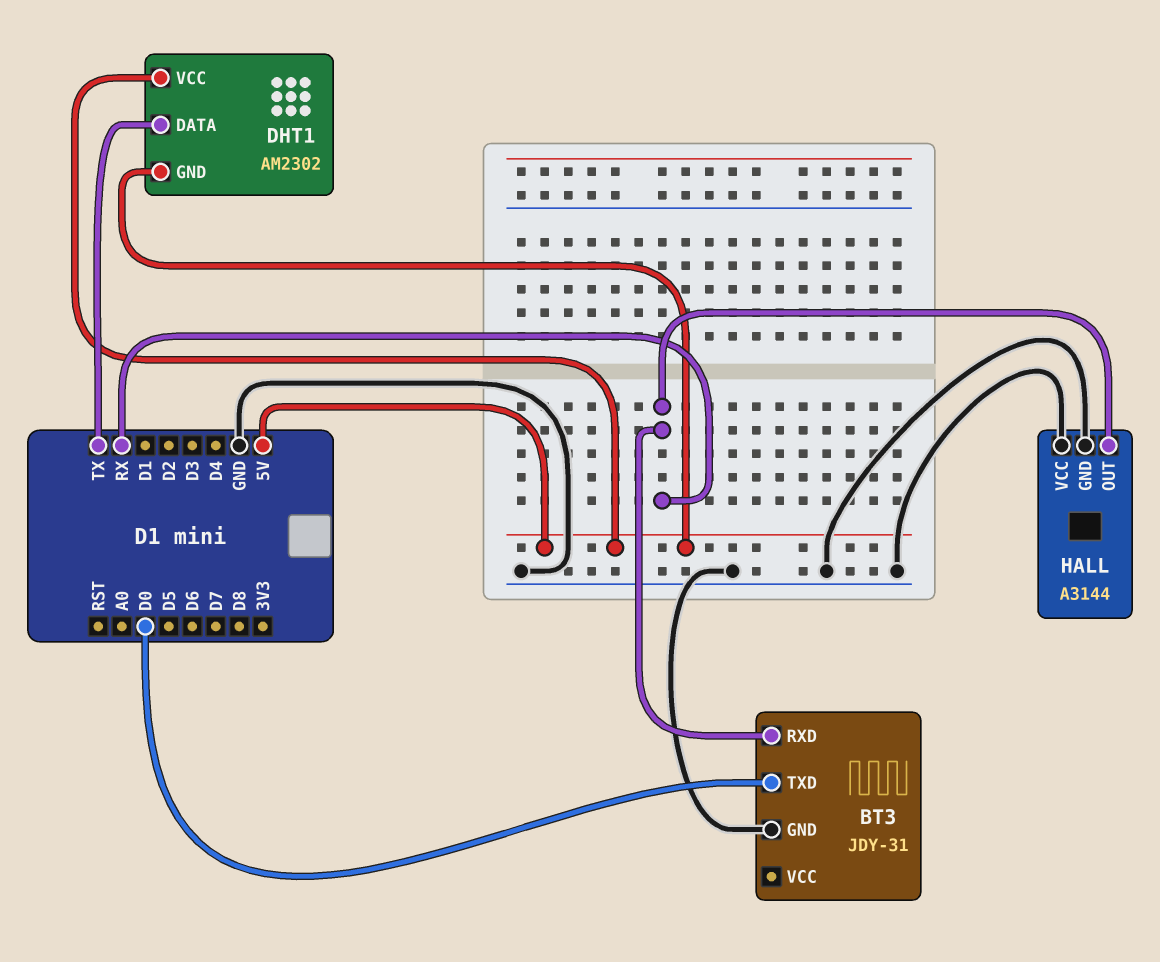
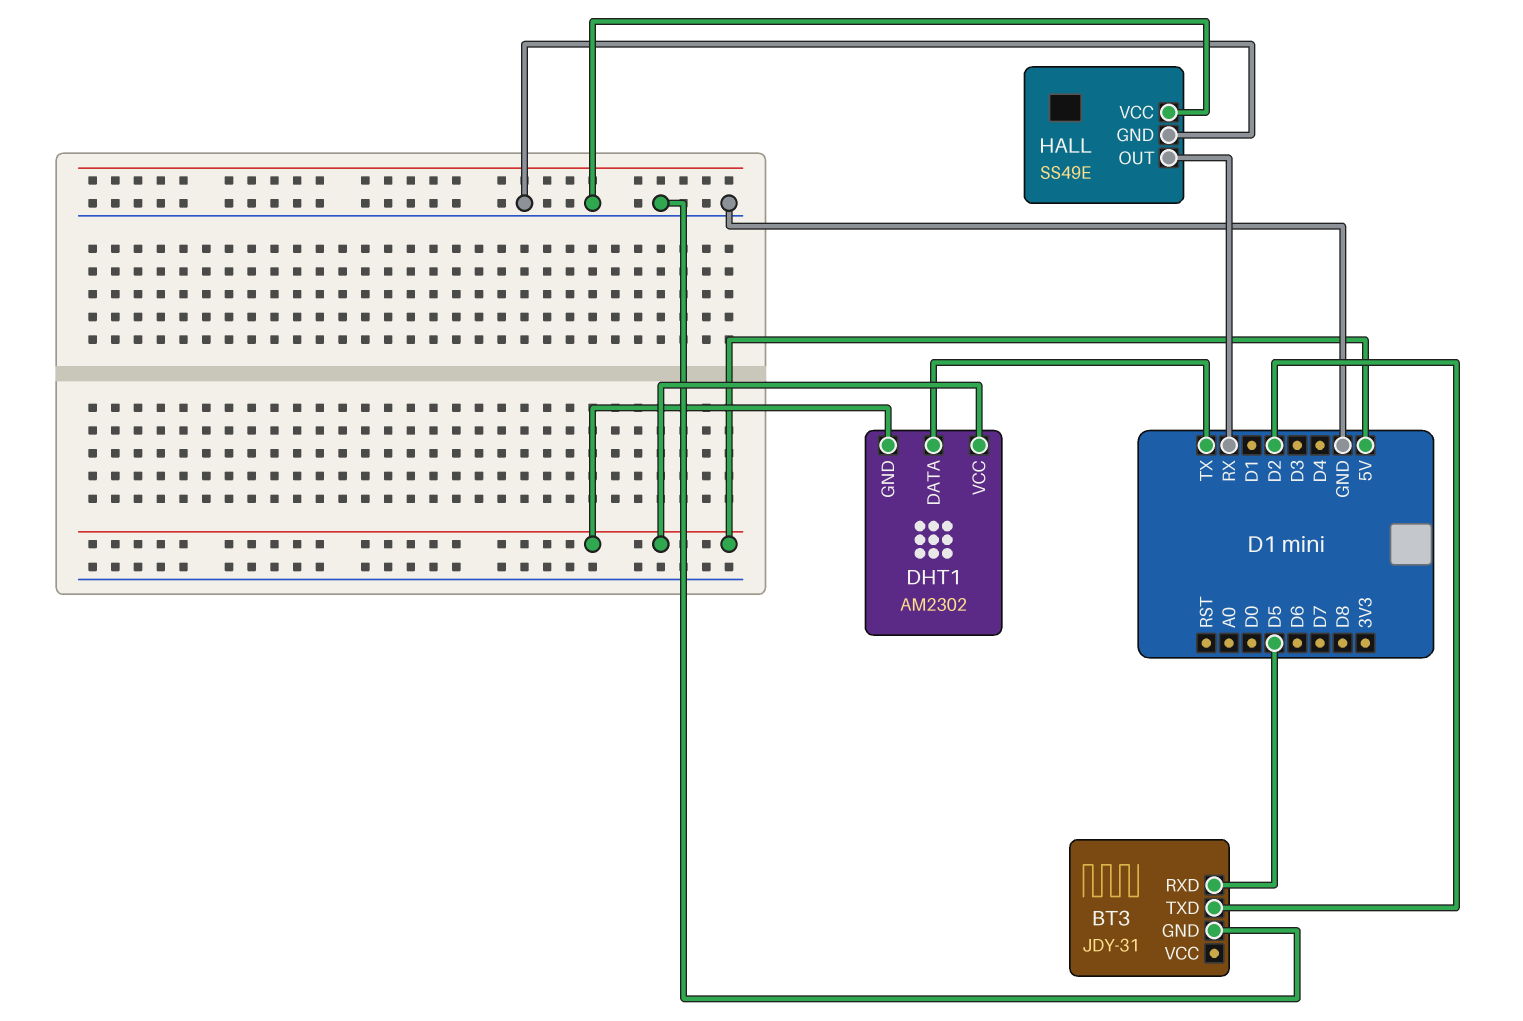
BT3 pin RXD: RX -> D5
BT3 pin TXD: D0 -> D2
HALL: A3144 -> SS49E

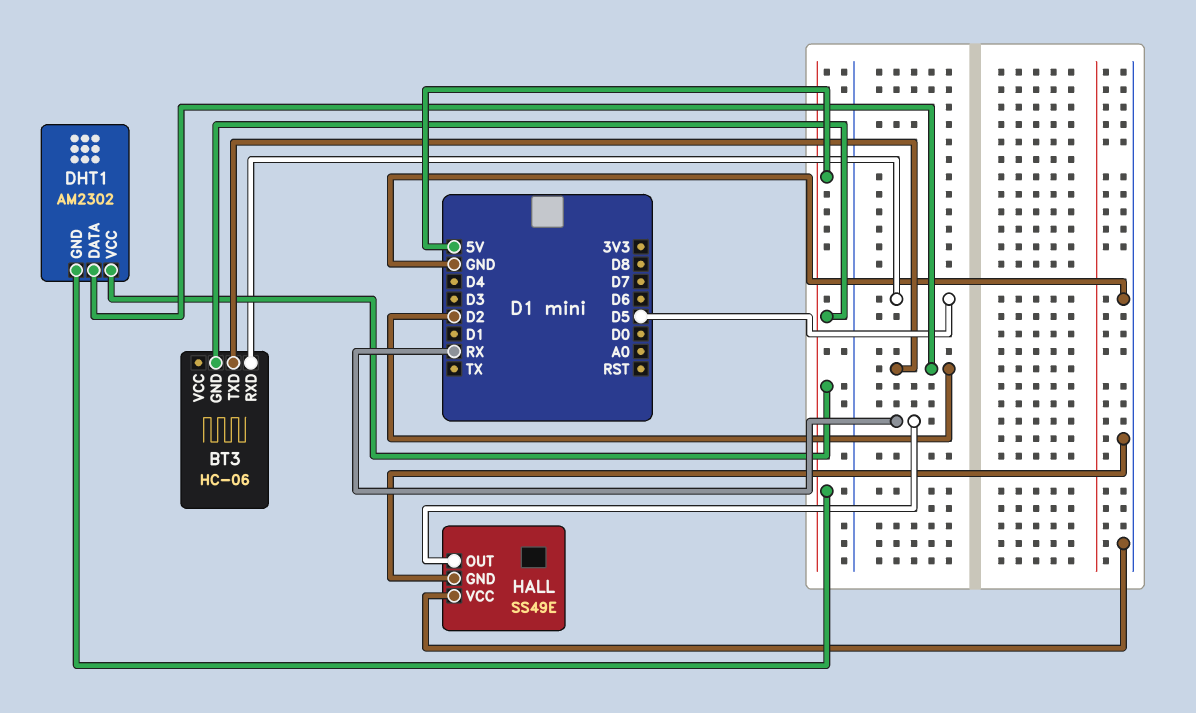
BT3: JDY-31 -> HC-06
BT3 pin GND: GND -> 5V
DHT1 pin DATA: TX -> D2

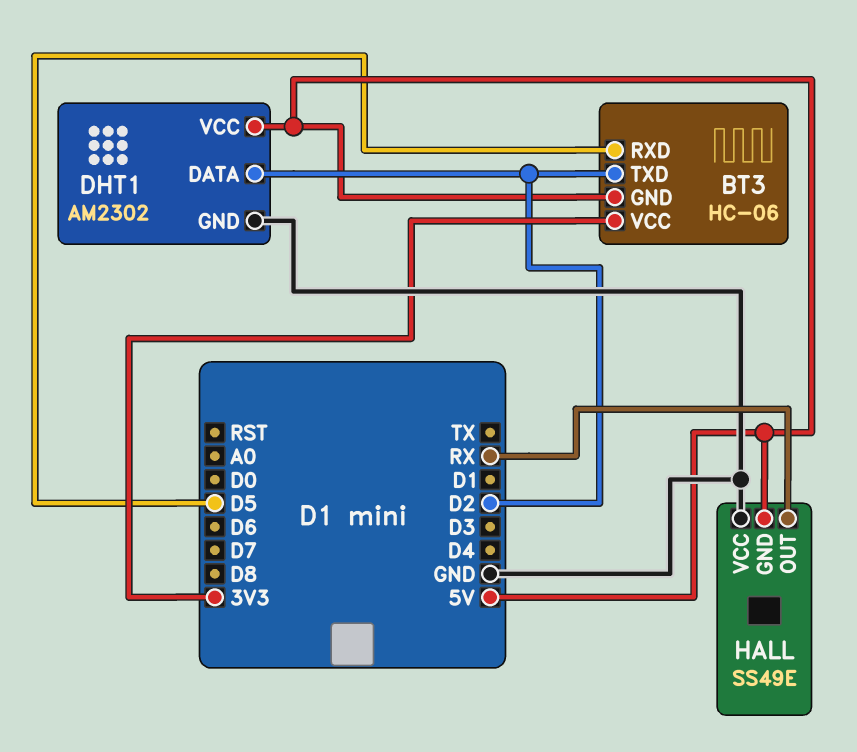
BT3 pin VCC: none -> 3V3
DHT1 pin GND: 5V -> GND
HALL pin GND: GND -> 5V

